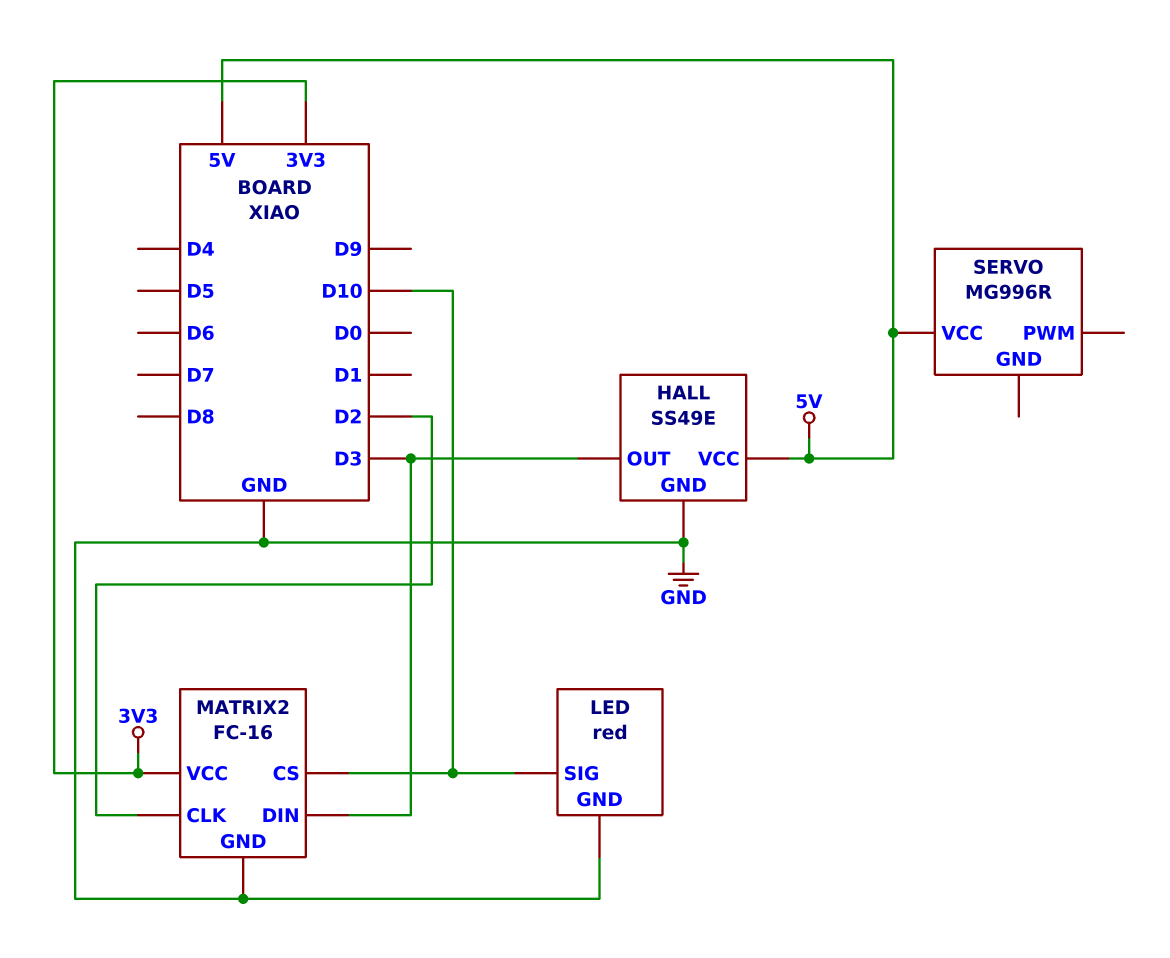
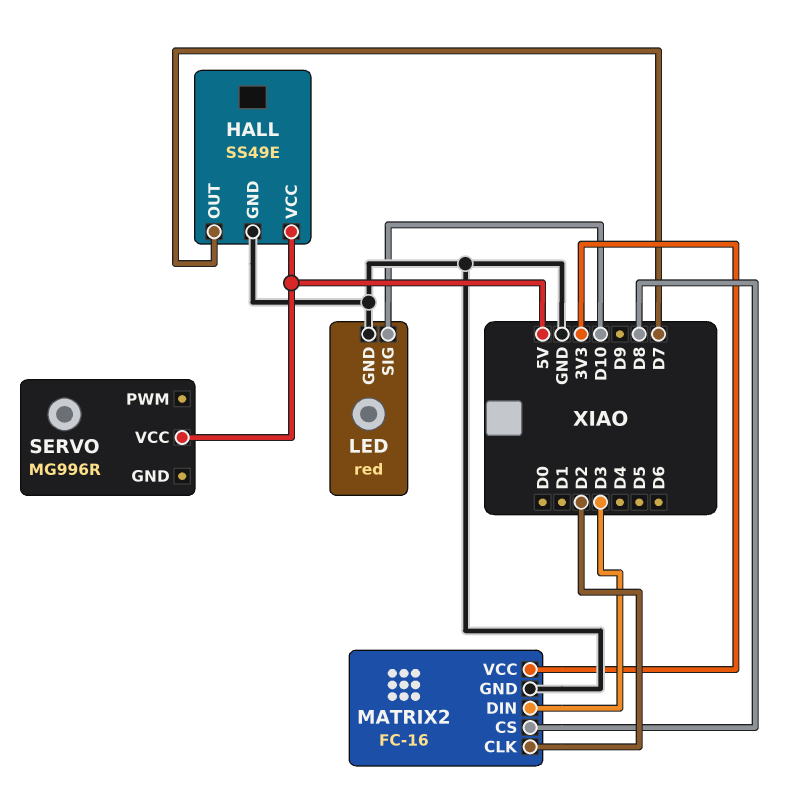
HALL pin OUT: D3 -> D7
MATRIX2 pin CS: D10 -> D8

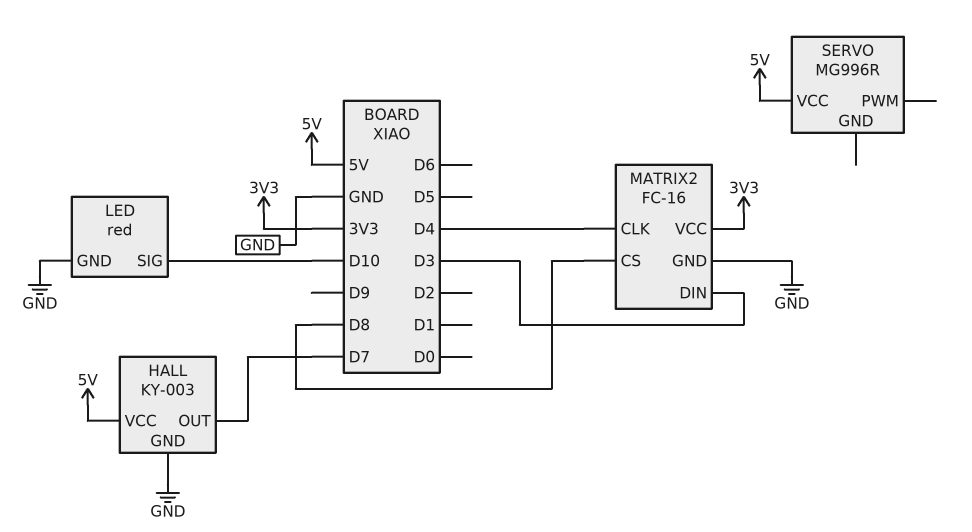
HALL: SS49E -> KY-003
MATRIX2 pin CLK: D2 -> D4

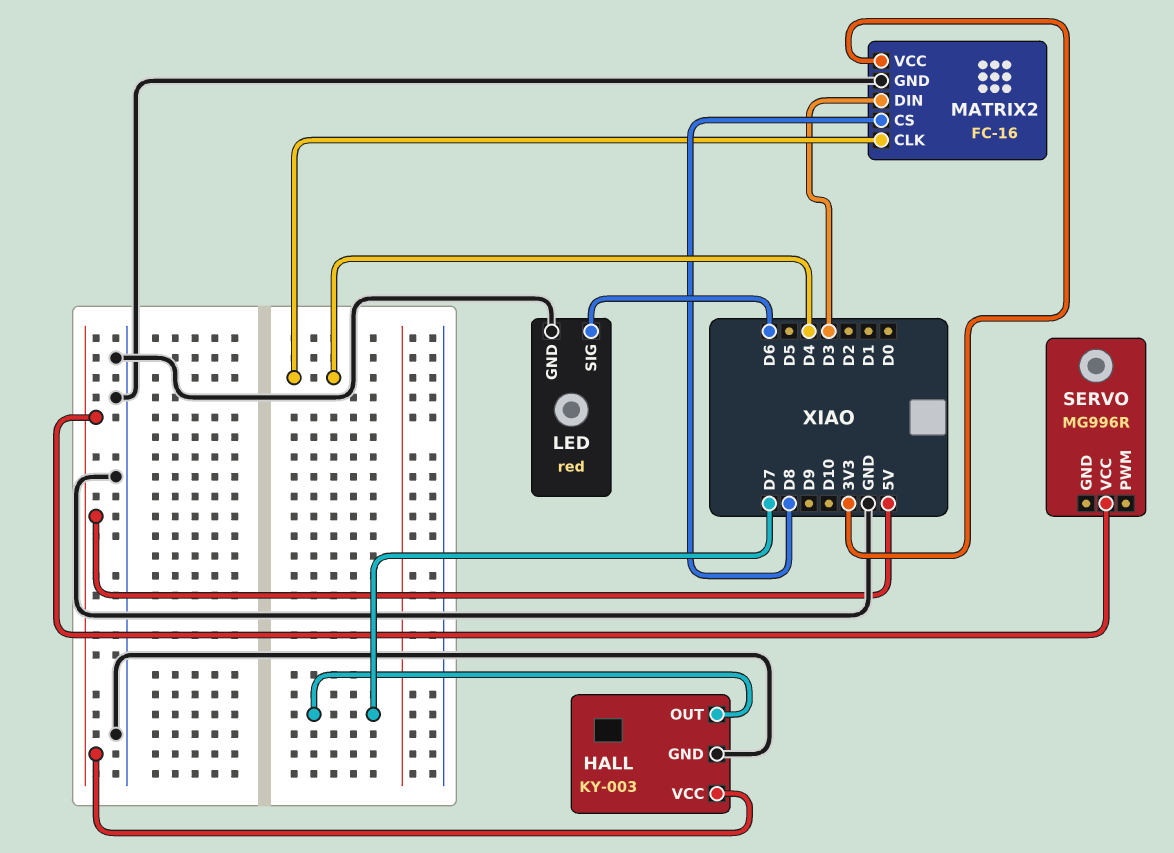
LED pin SIG: D10 -> D6

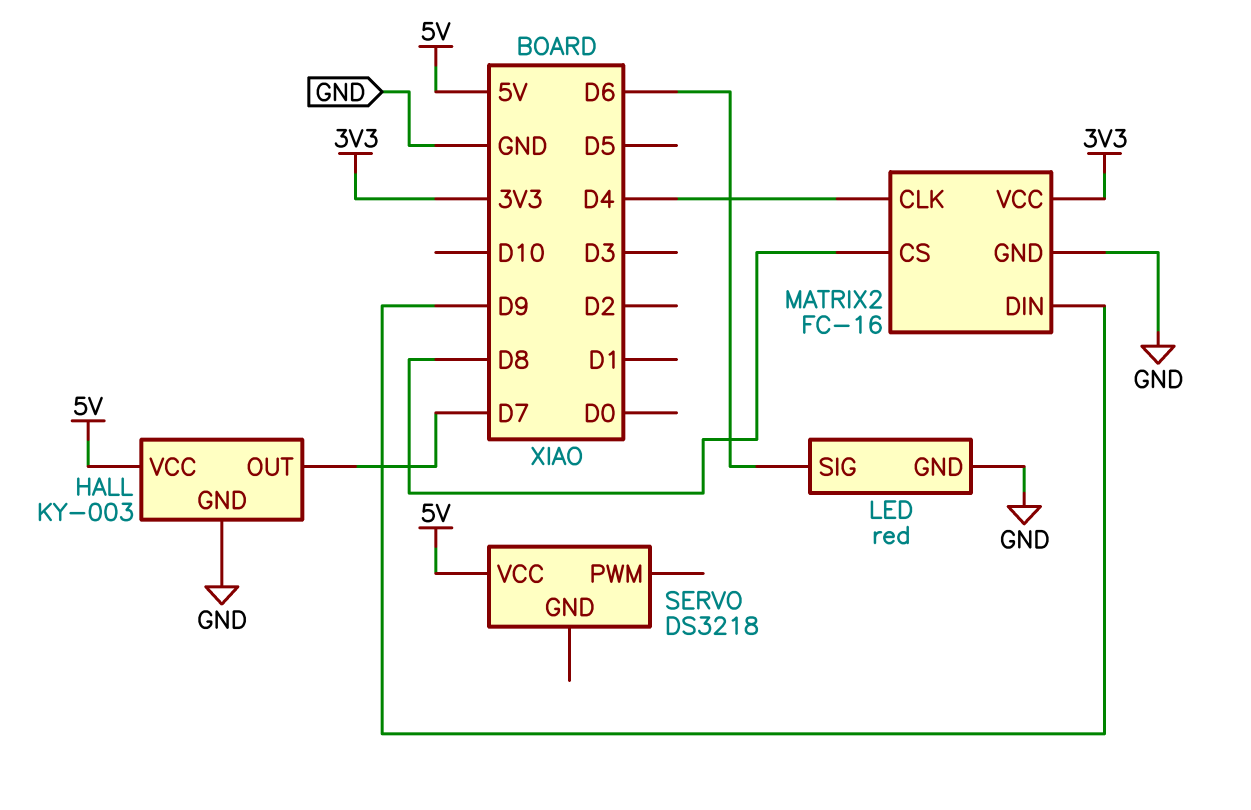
MATRIX2 pin DIN: D3 -> D9
SERVO: MG996R -> DS3218

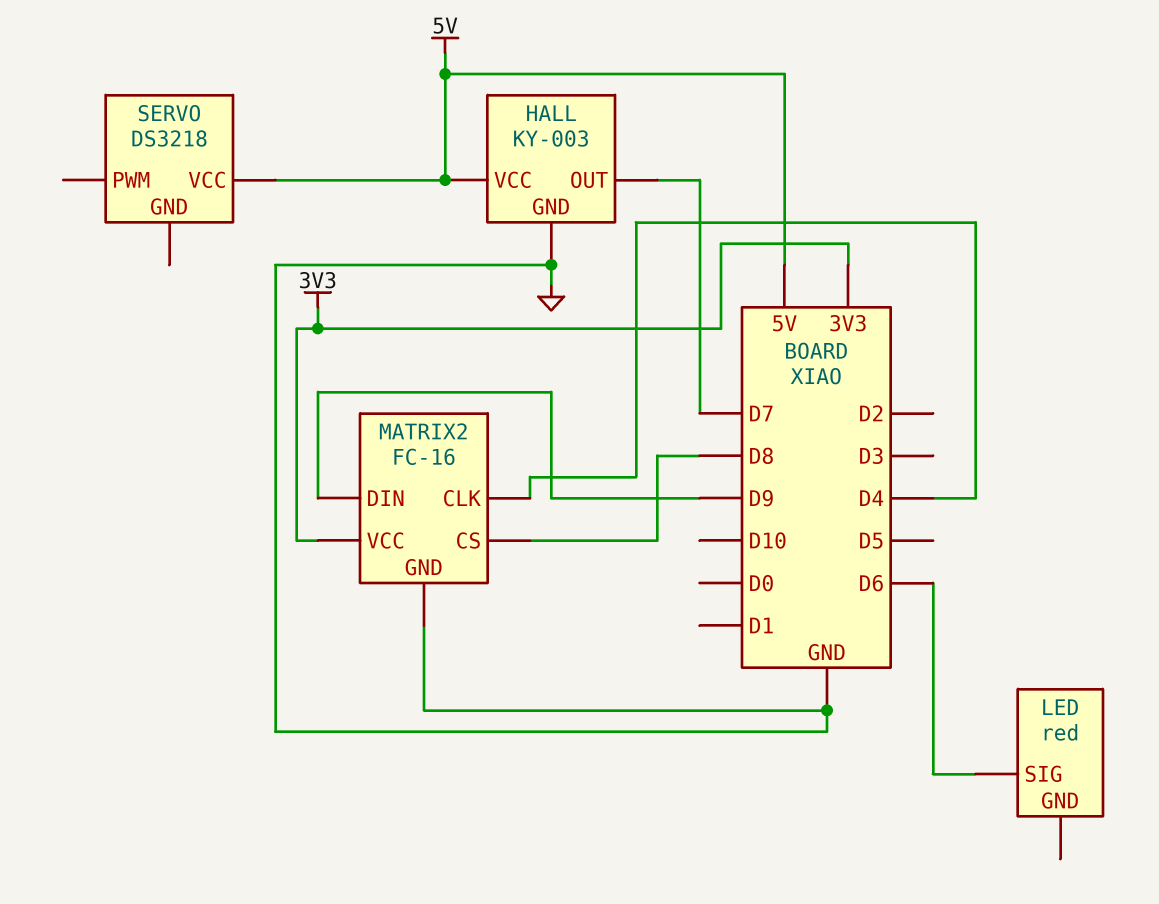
LED pin GND: GND -> none

